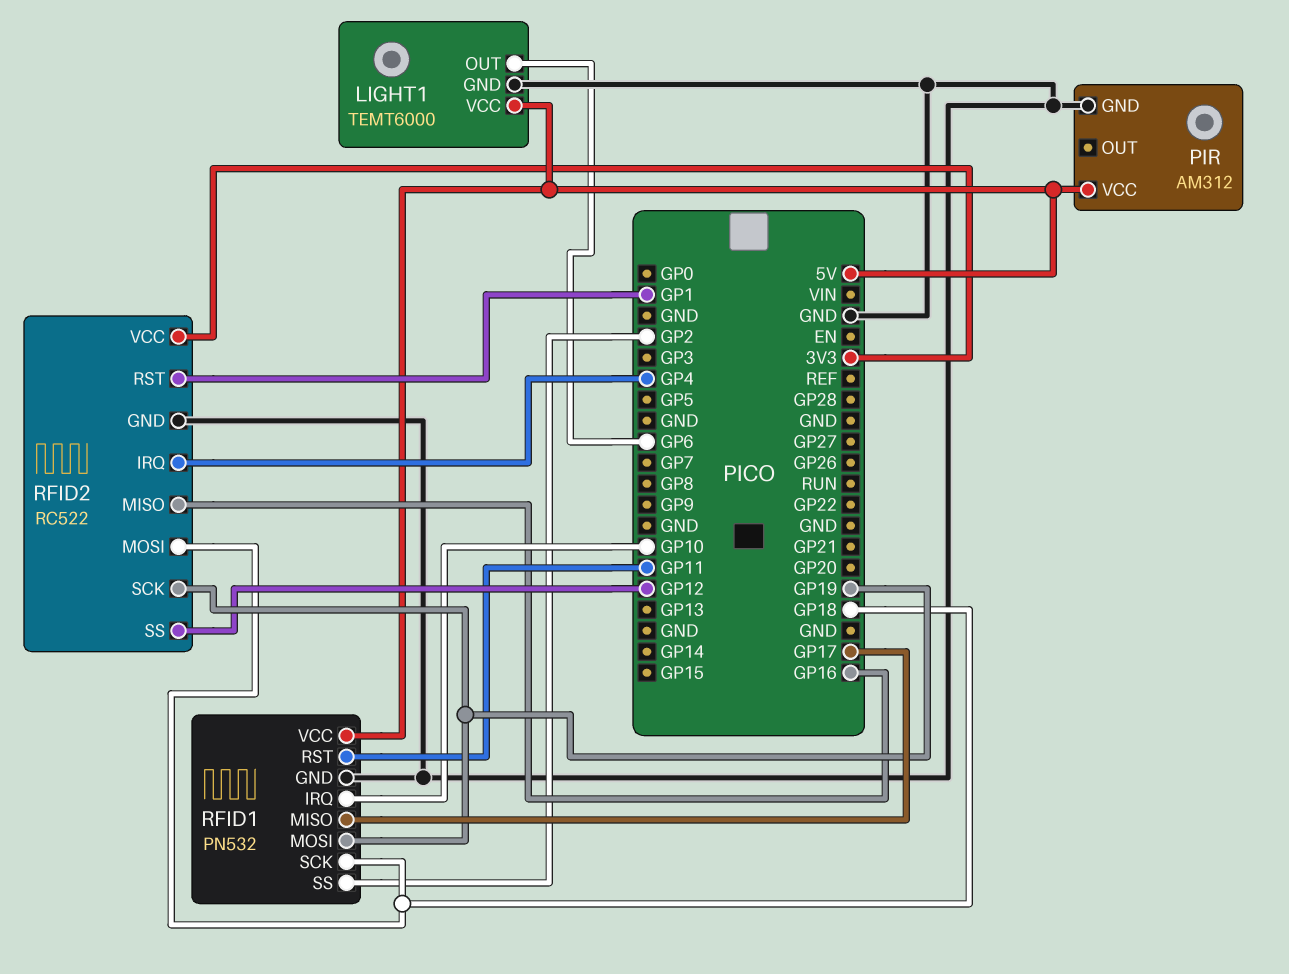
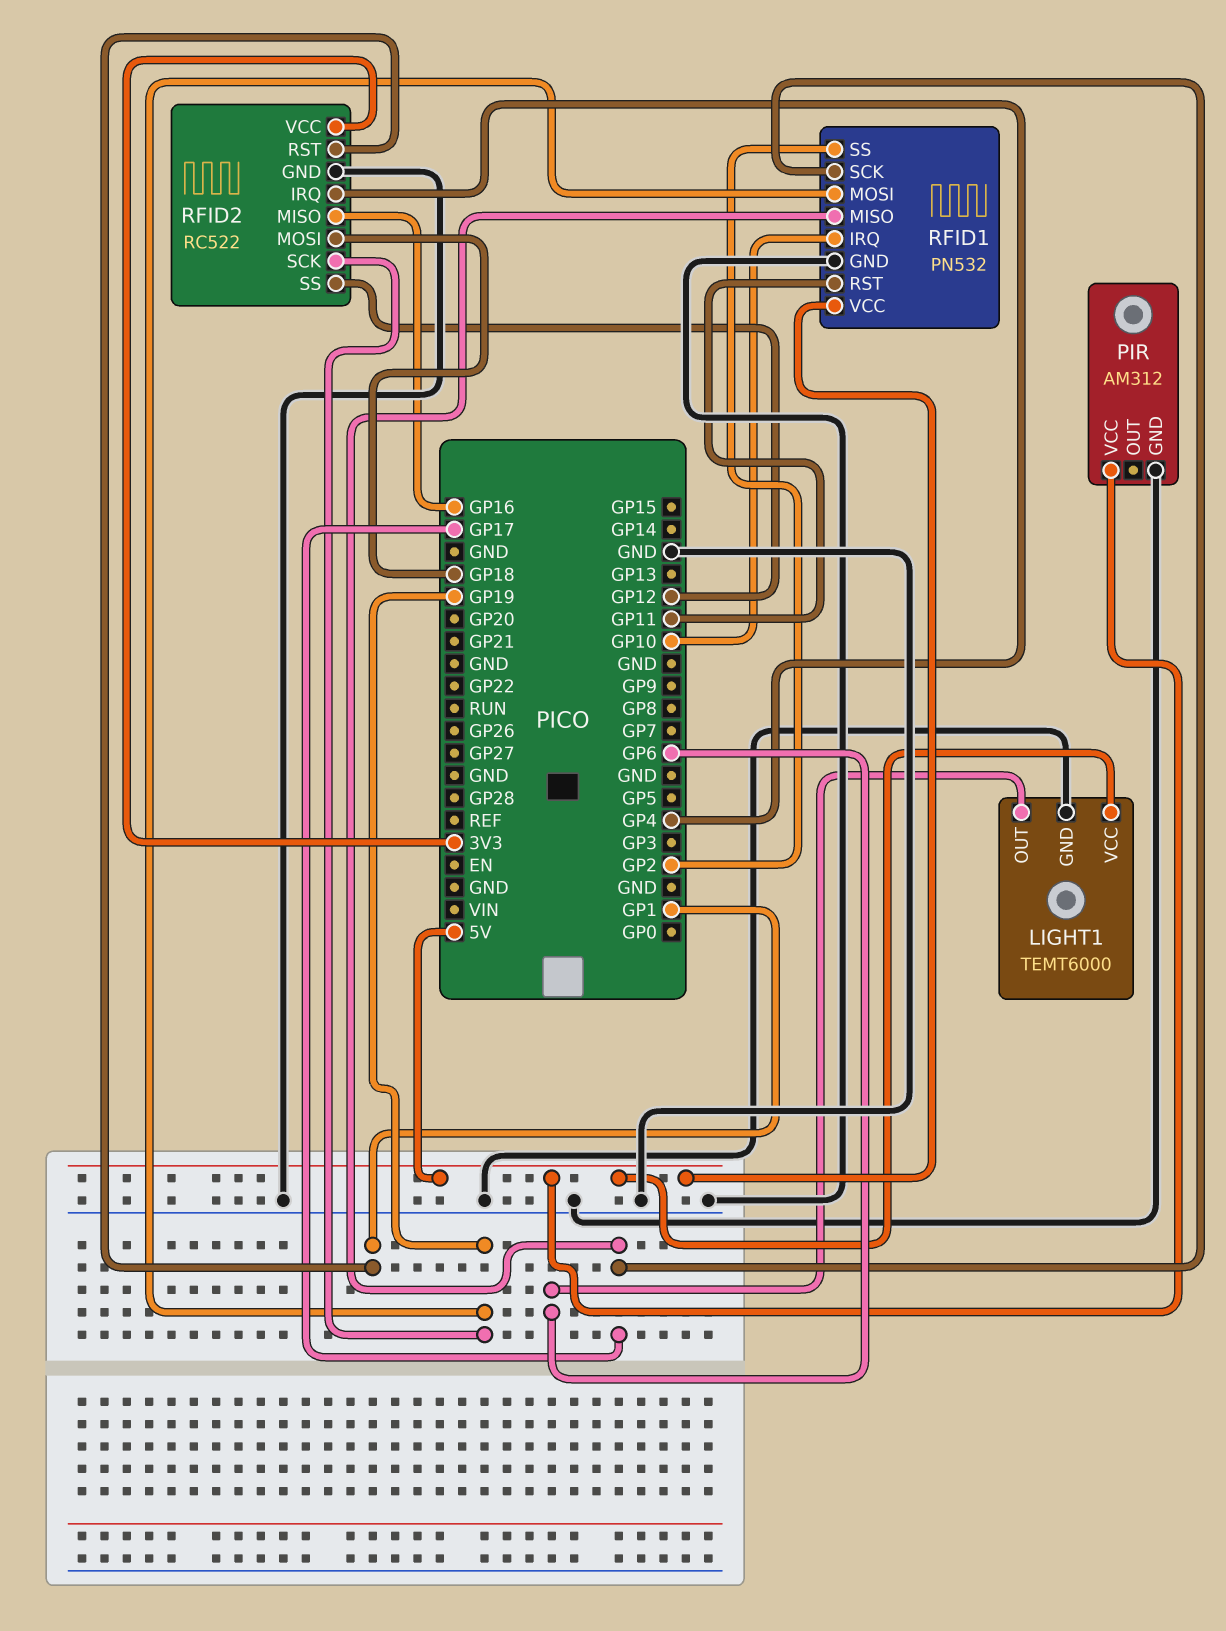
RFID1 pin SCK: GP18 -> GP17

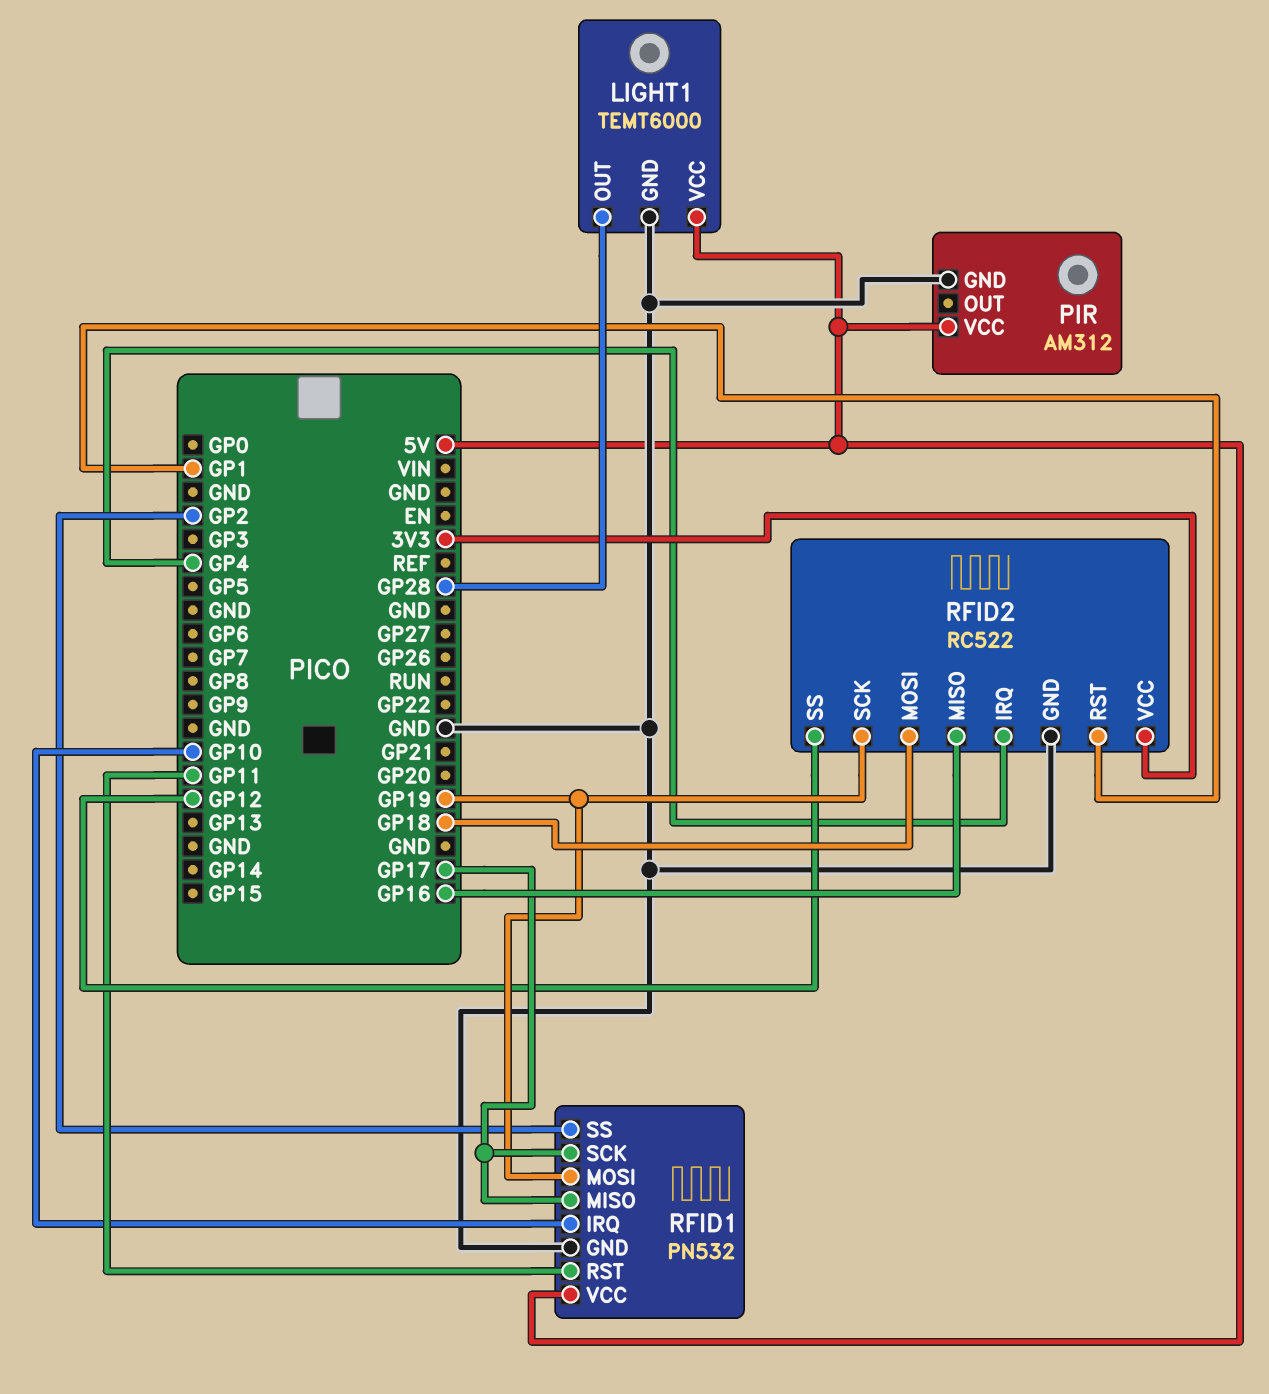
LIGHT1 pin OUT: GP6 -> GP28

